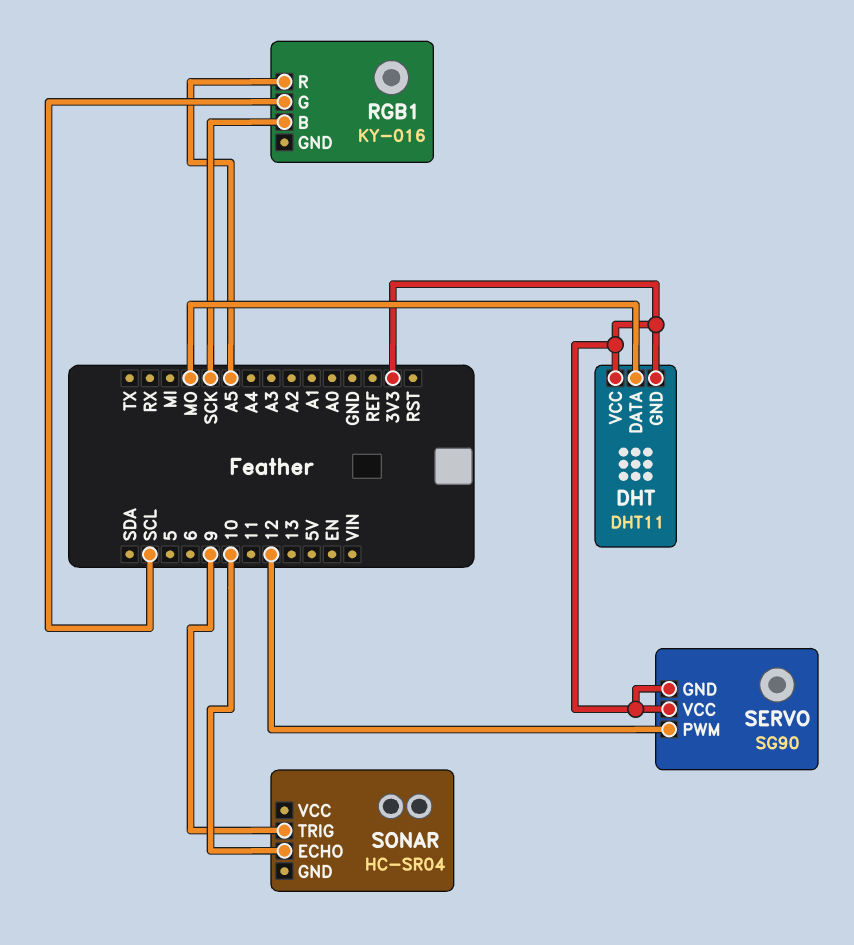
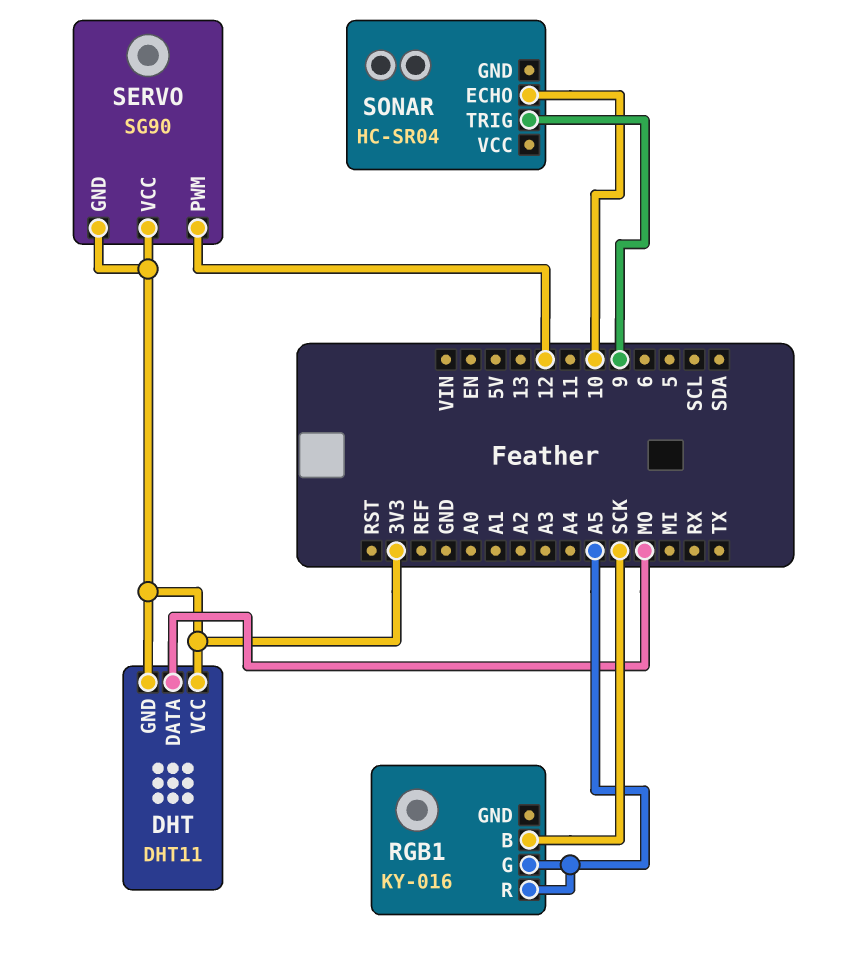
RGB1 pin G: SCL -> A5

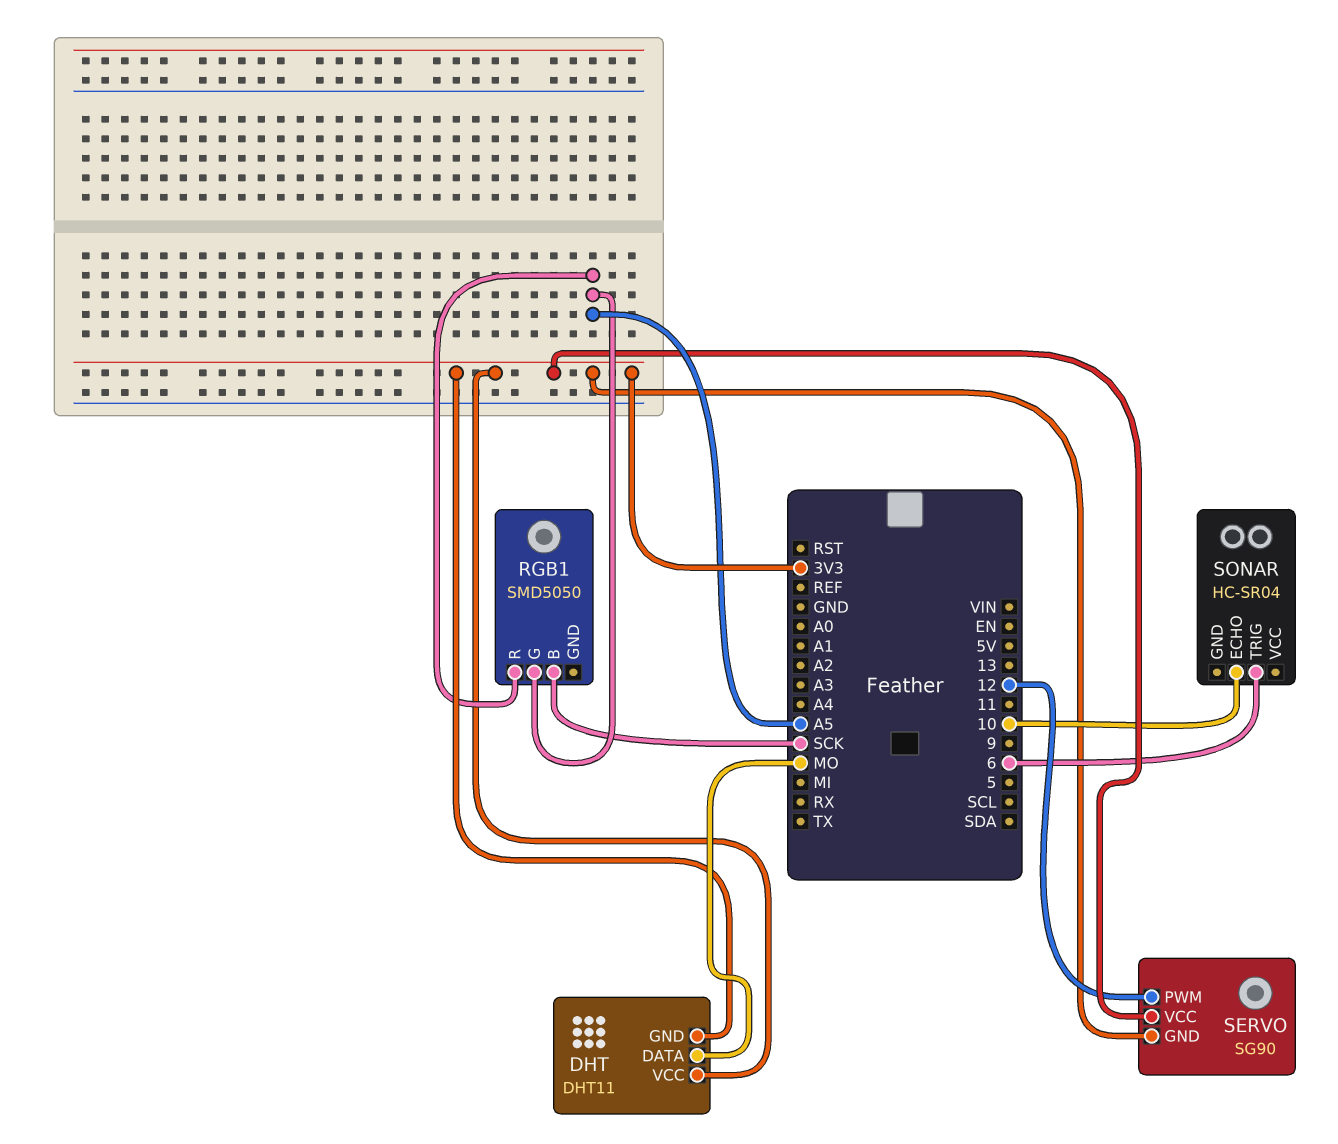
RGB1: KY-016 -> SMD5050
SONAR pin TRIG: 9 -> 6

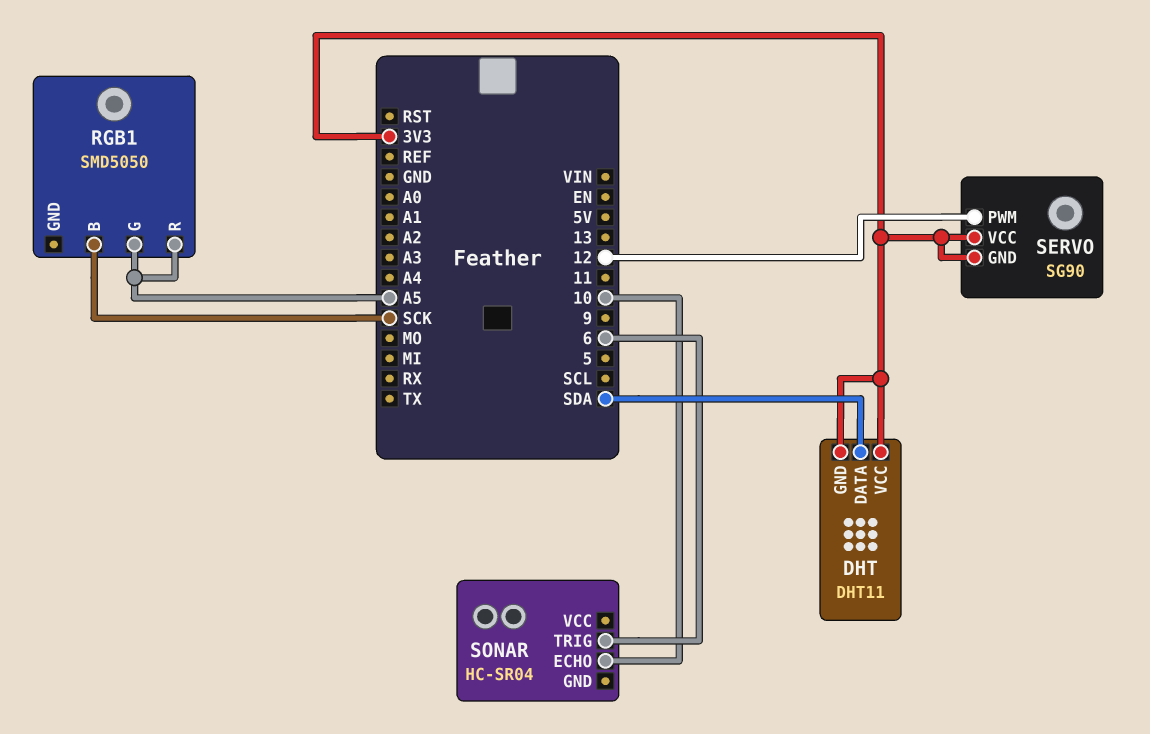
DHT pin DATA: MO -> SDA

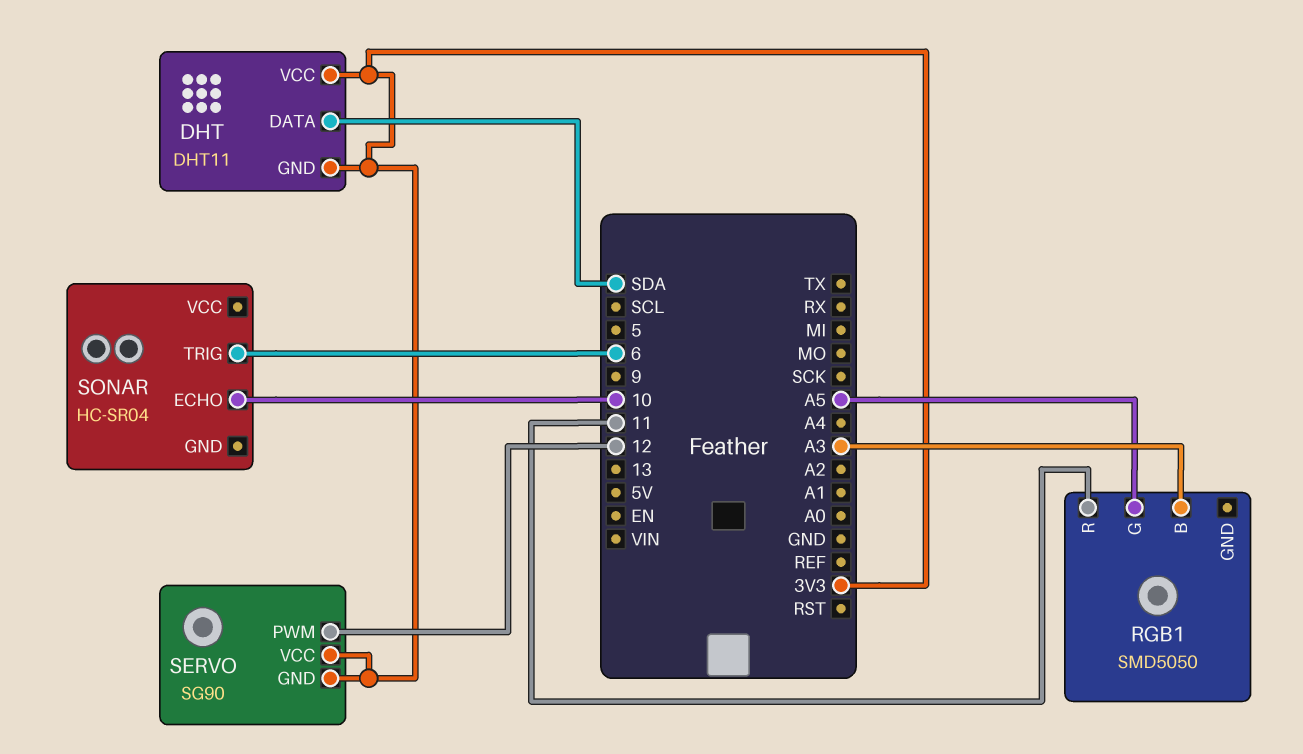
RGB1 pin B: SCK -> A3
RGB1 pin R: A5 -> 11

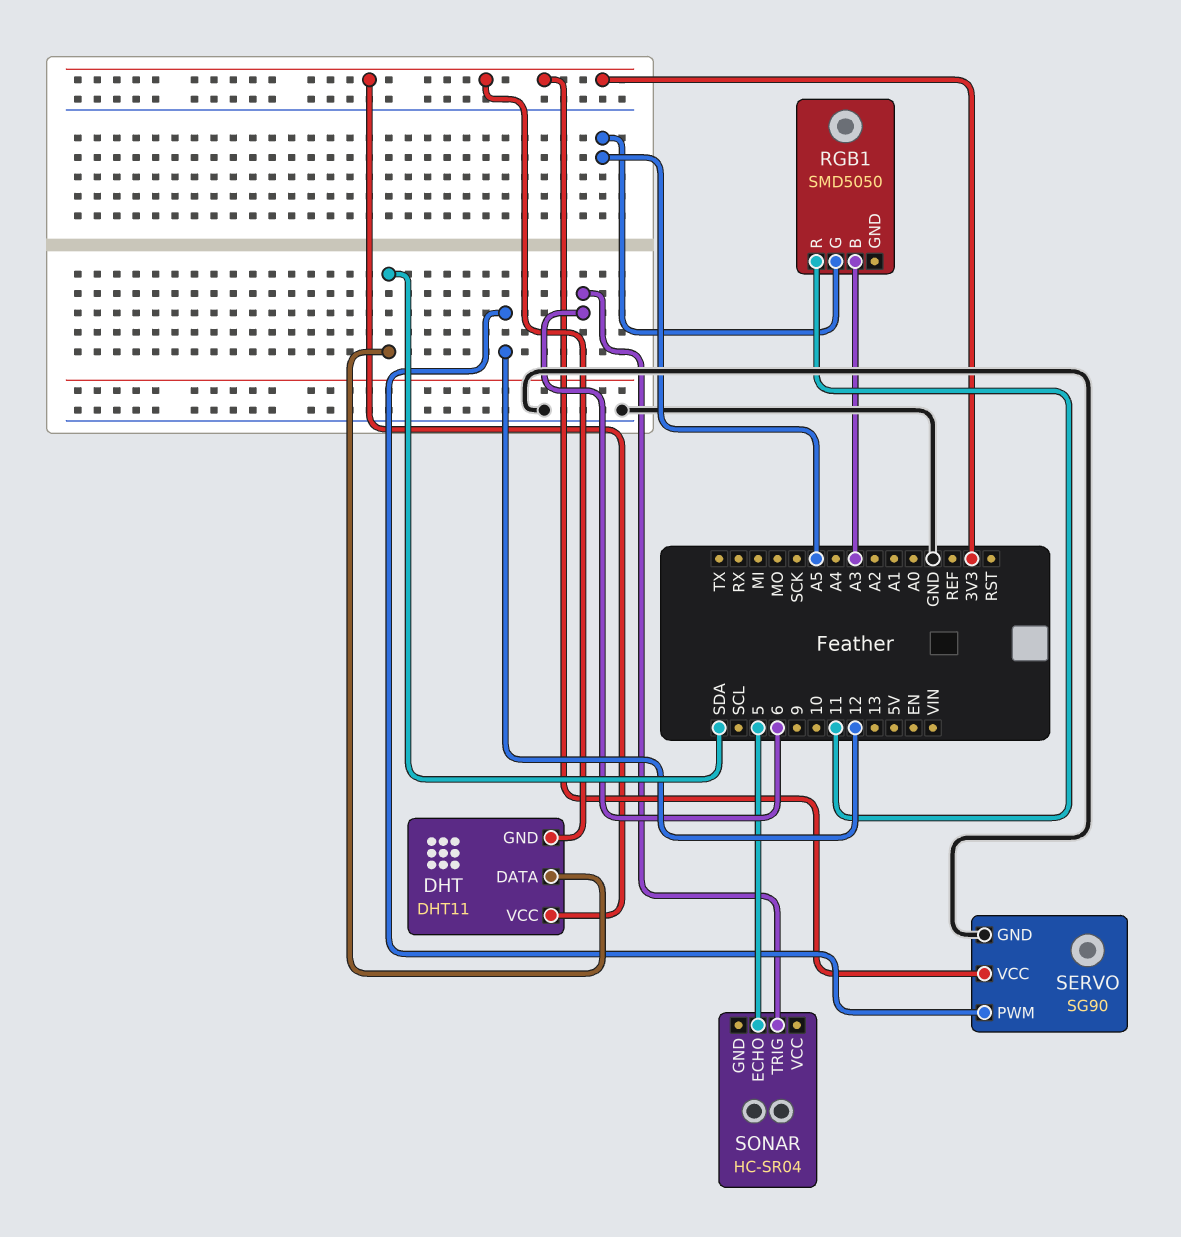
SERVO pin GND: 3V3 -> GND
SONAR pin ECHO: 10 -> 5

